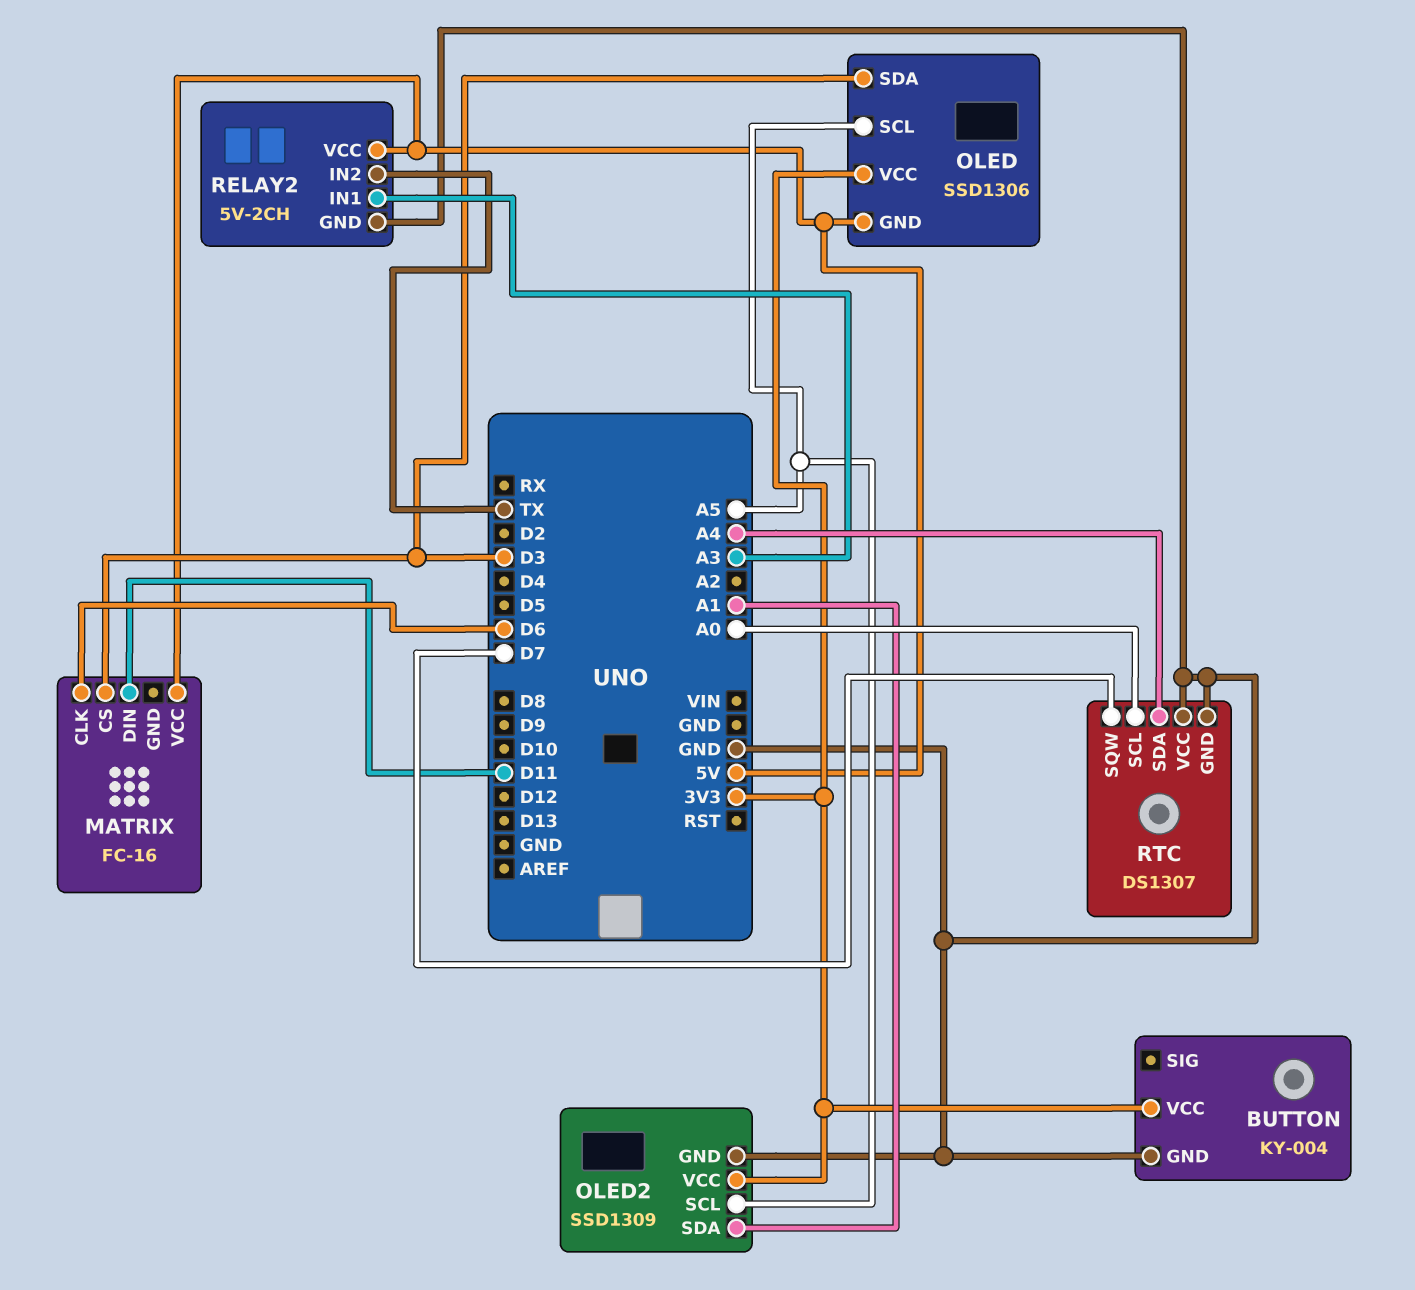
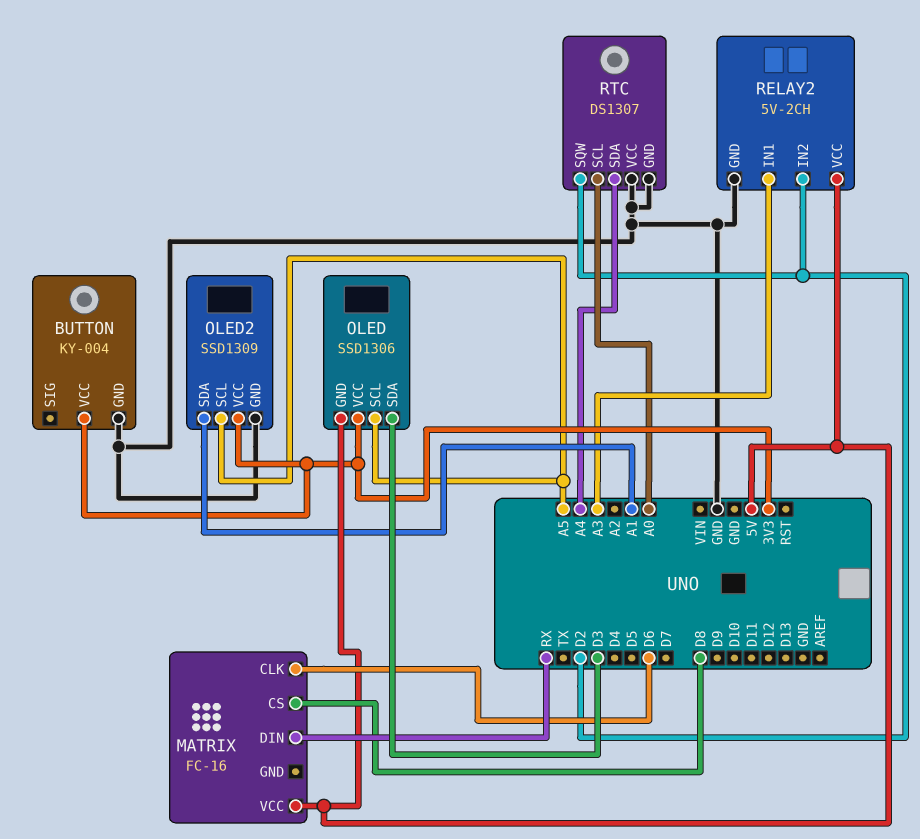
MATRIX pin CS: D3 -> D8
MATRIX pin DIN: D11 -> RX
RELAY2 pin IN2: TX -> D2
RTC pin SQW: D7 -> D2

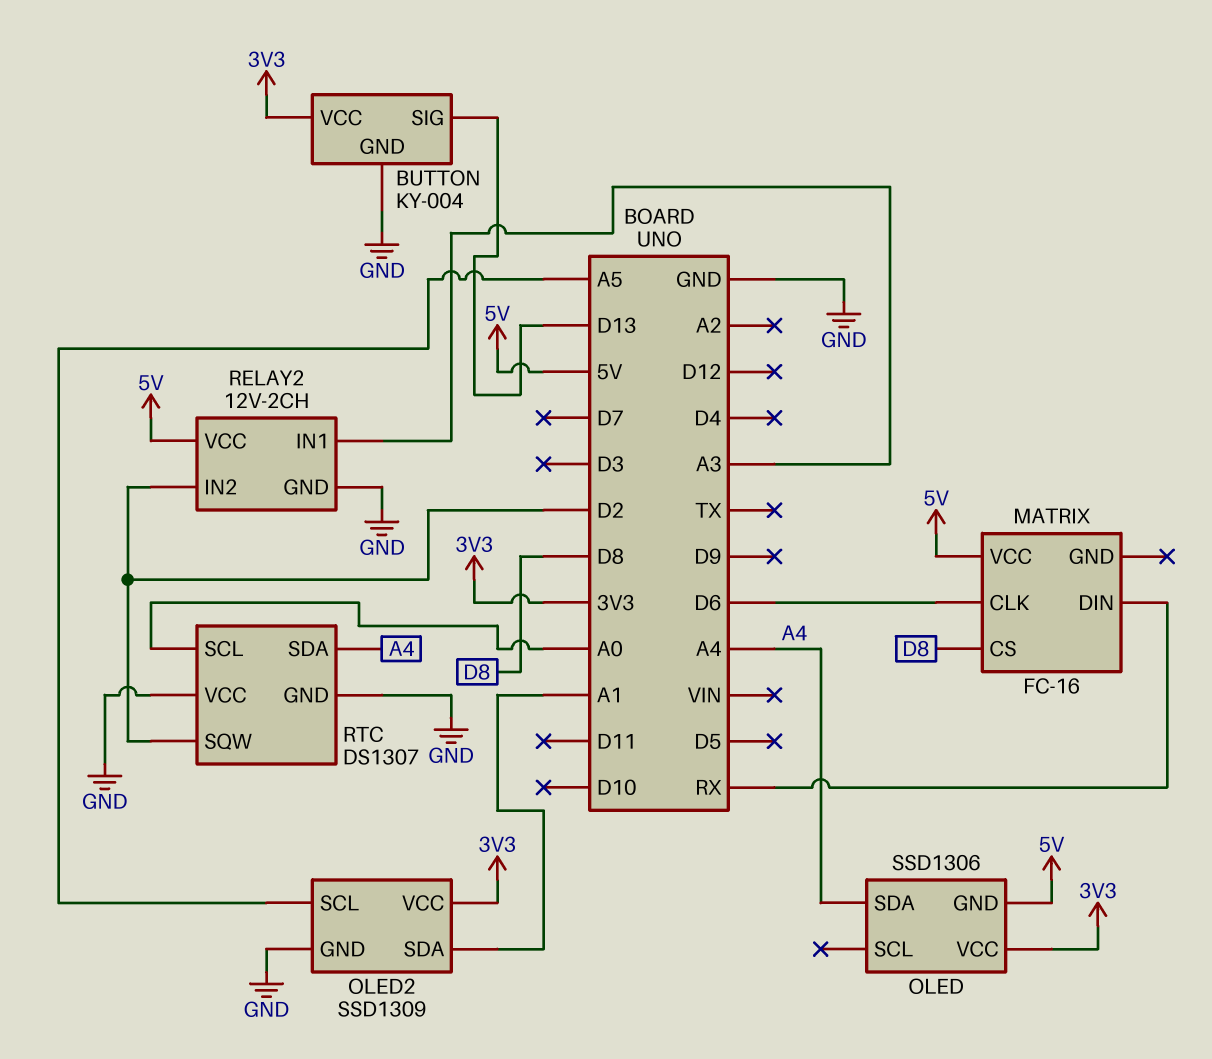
BUTTON pin SIG: none -> D13
OLED pin SCL: A5 -> none
OLED pin SDA: D3 -> A4
RELAY2: 5V-2CH -> 12V-2CH

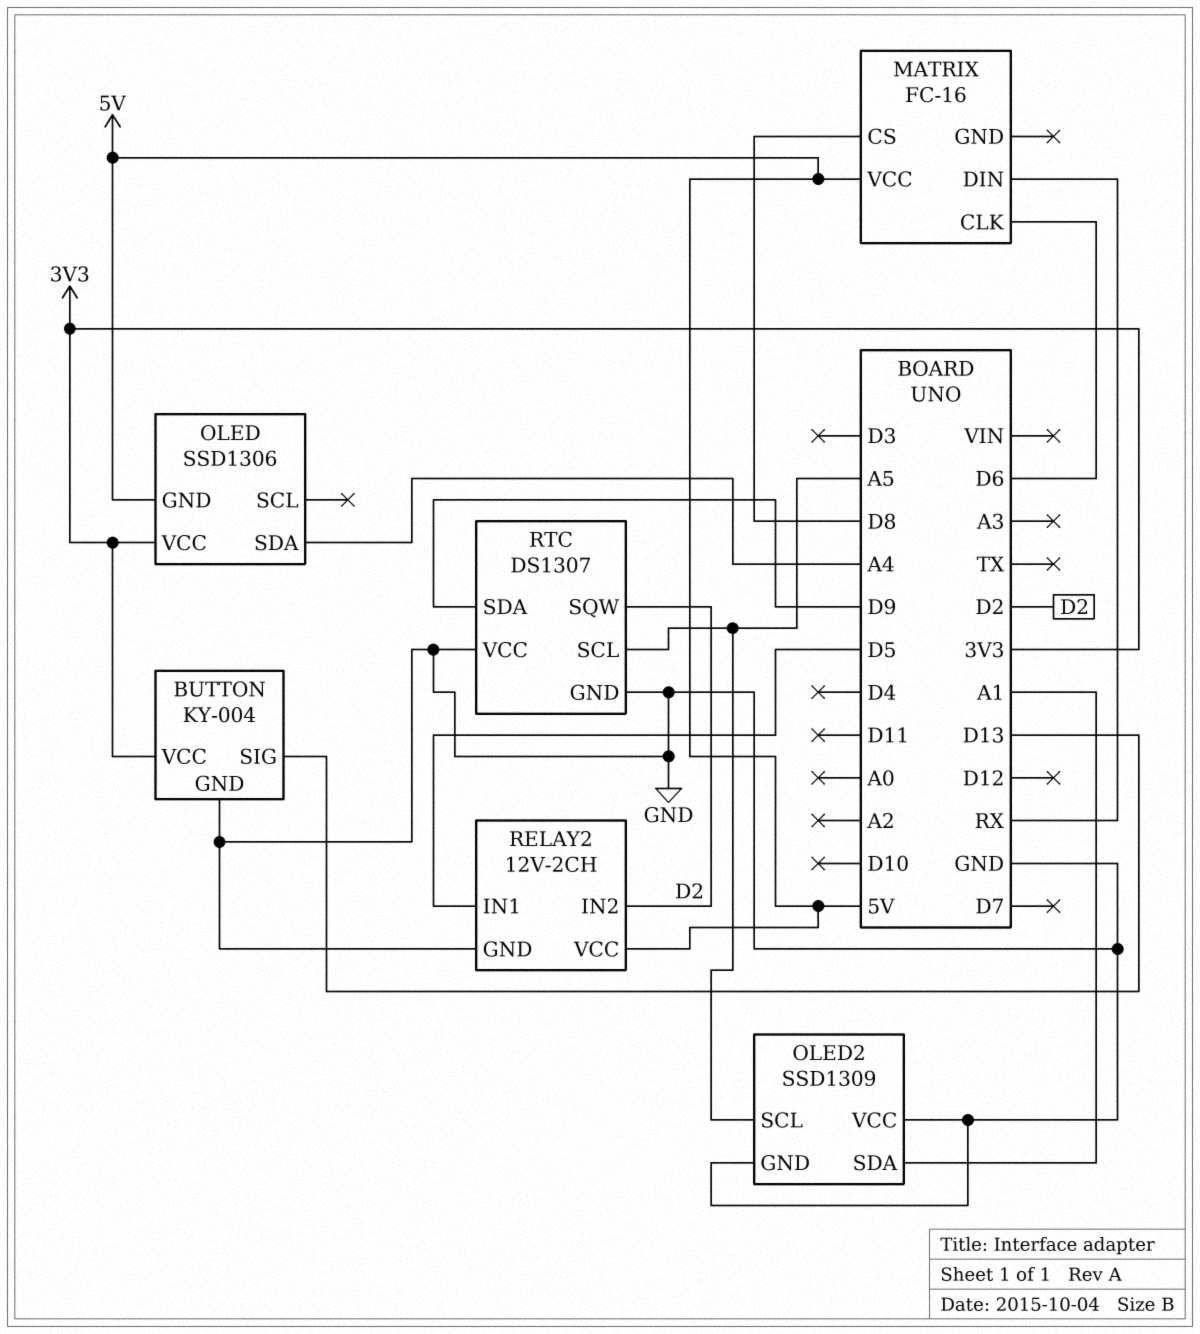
OLED2 pin VCC: 3V3 -> GND
RELAY2 pin IN1: A3 -> D5
RTC pin SCL: A0 -> A5
RTC pin SDA: A4 -> D9

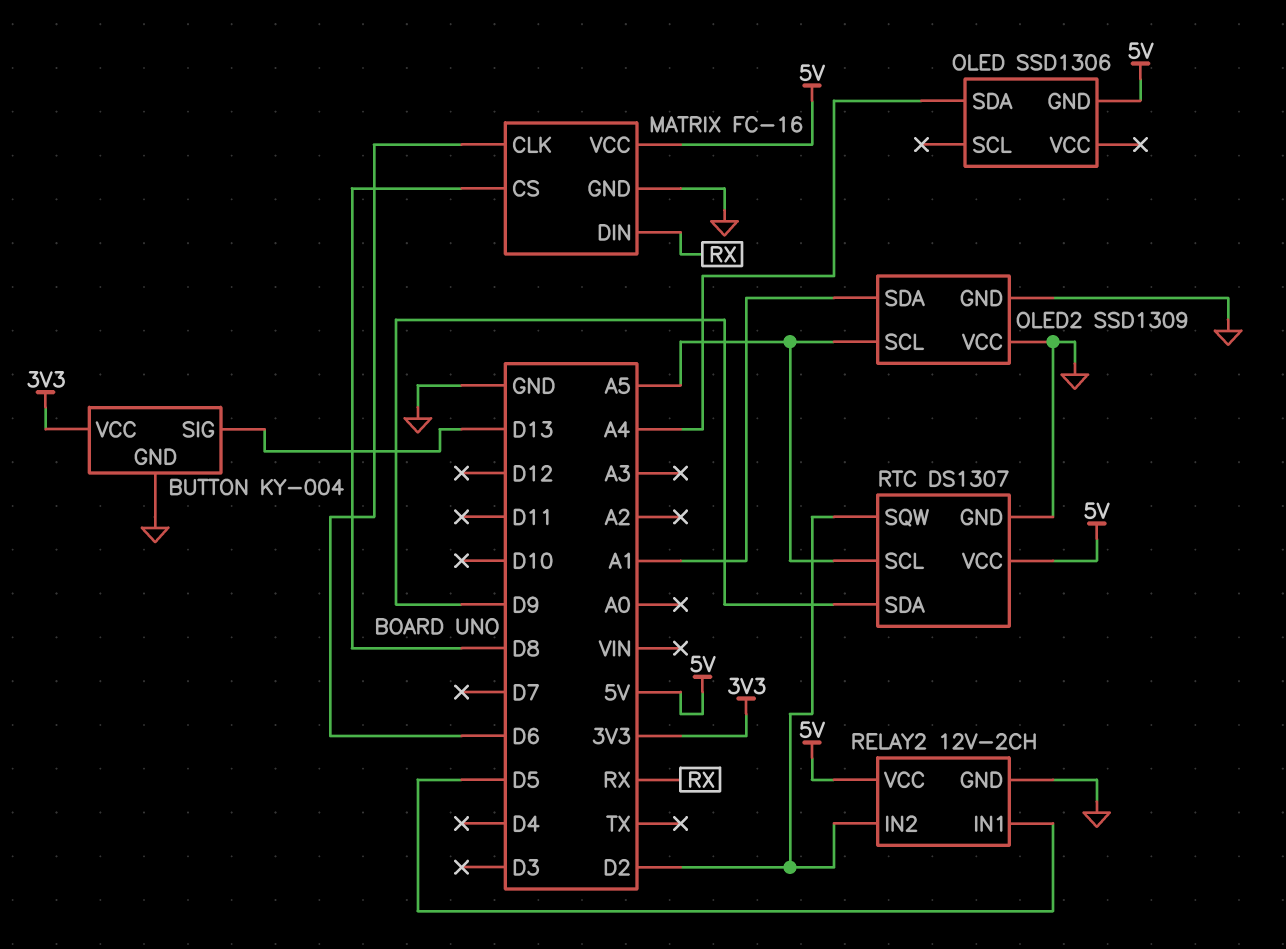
MATRIX pin GND: none -> GND
OLED pin VCC: 3V3 -> none
RTC pin VCC: GND -> 5V

